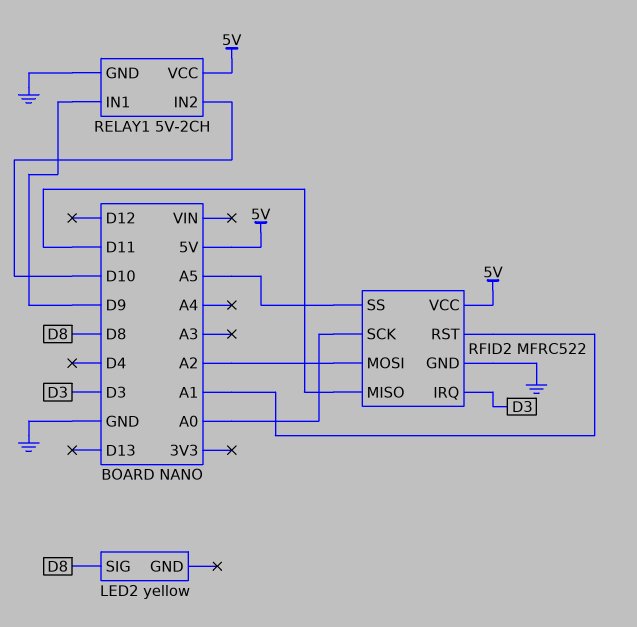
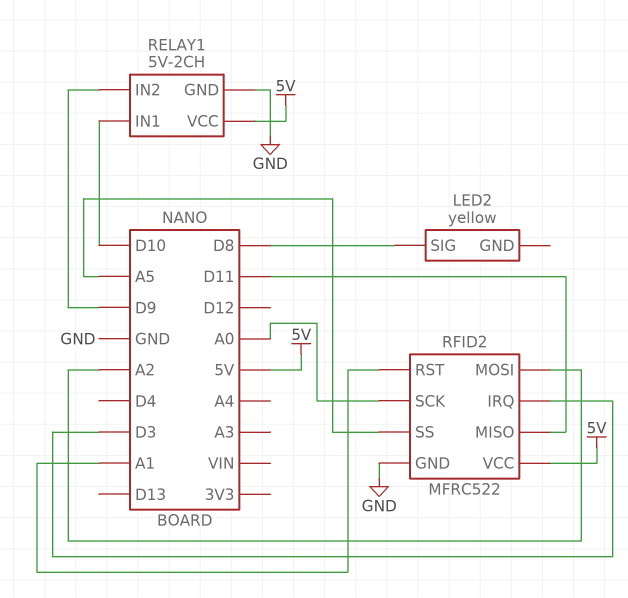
RELAY1 pin IN1: D9 -> D10
RELAY1 pin IN2: D10 -> D9

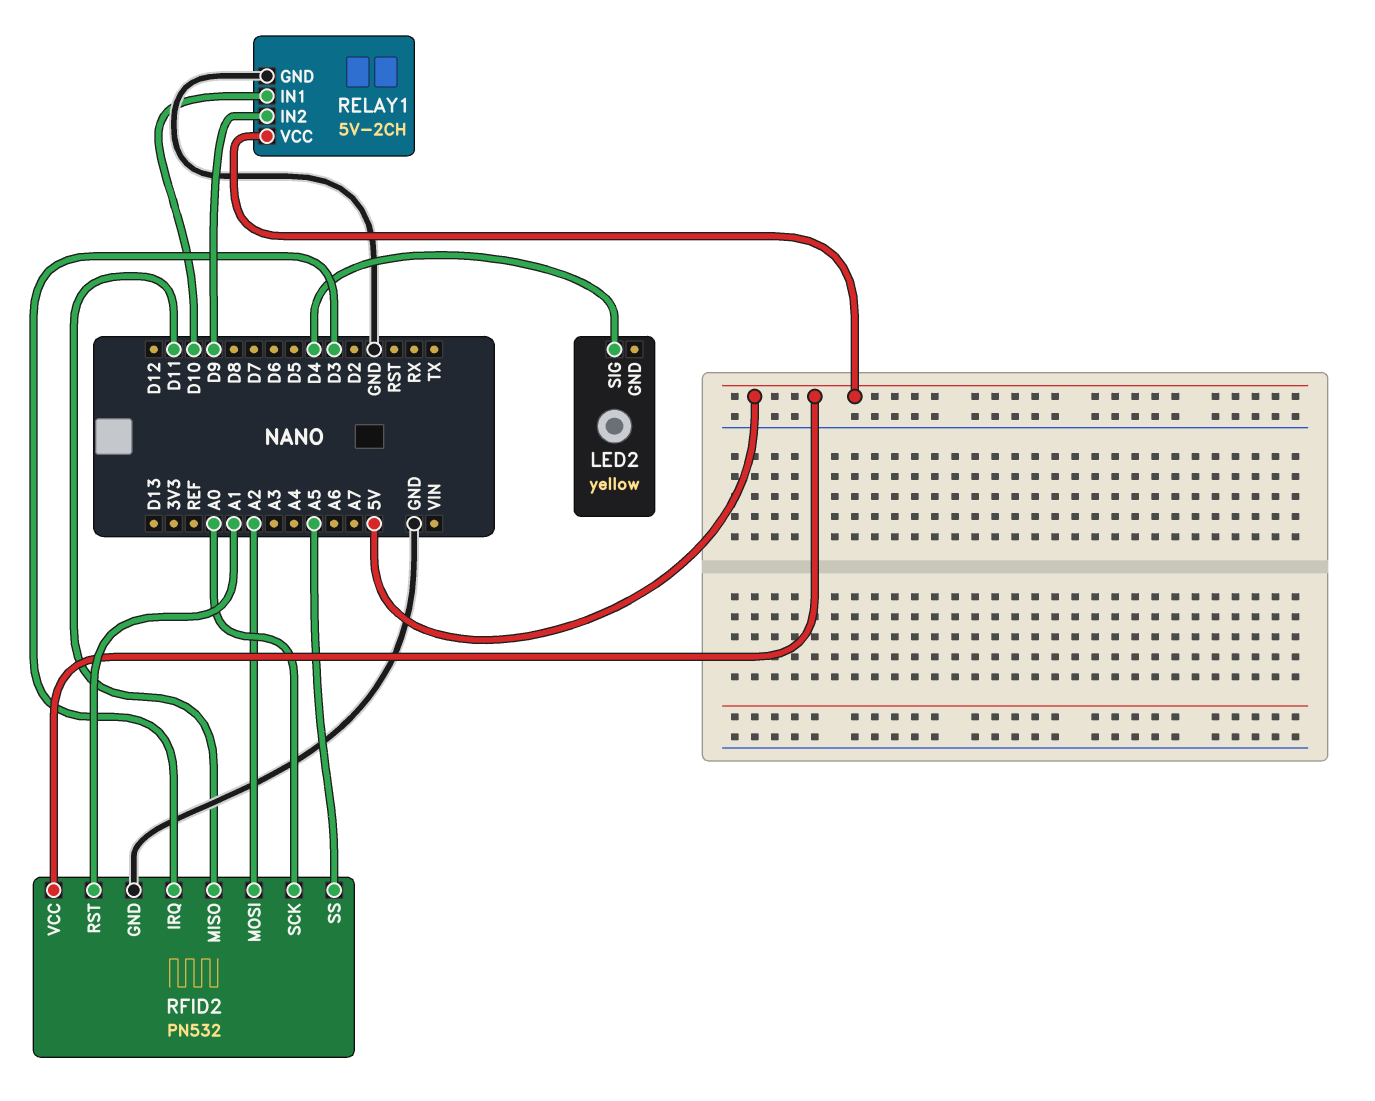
LED2 pin SIG: D8 -> D4
RFID2: MFRC522 -> PN532

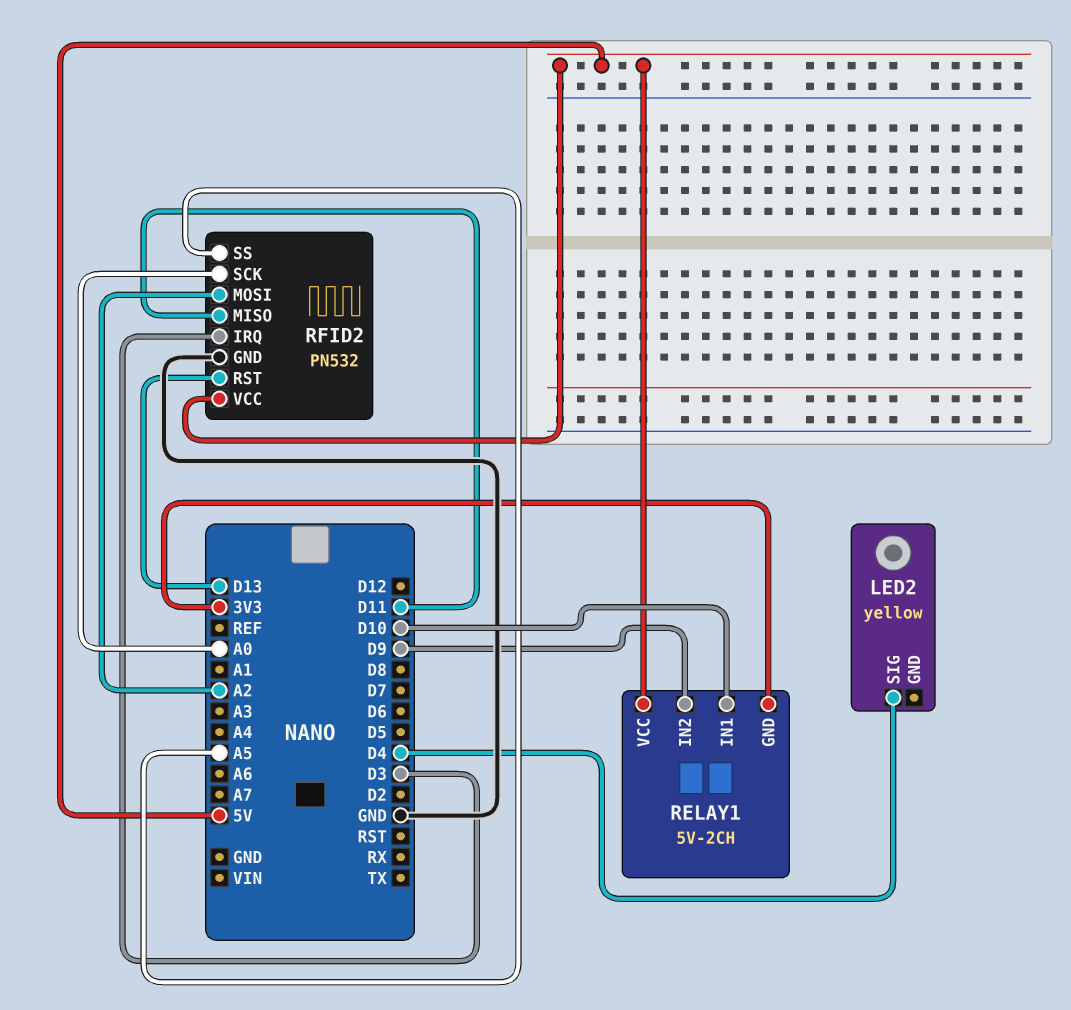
RELAY1 pin GND: GND -> 3V3
RFID2 pin RST: A1 -> D13

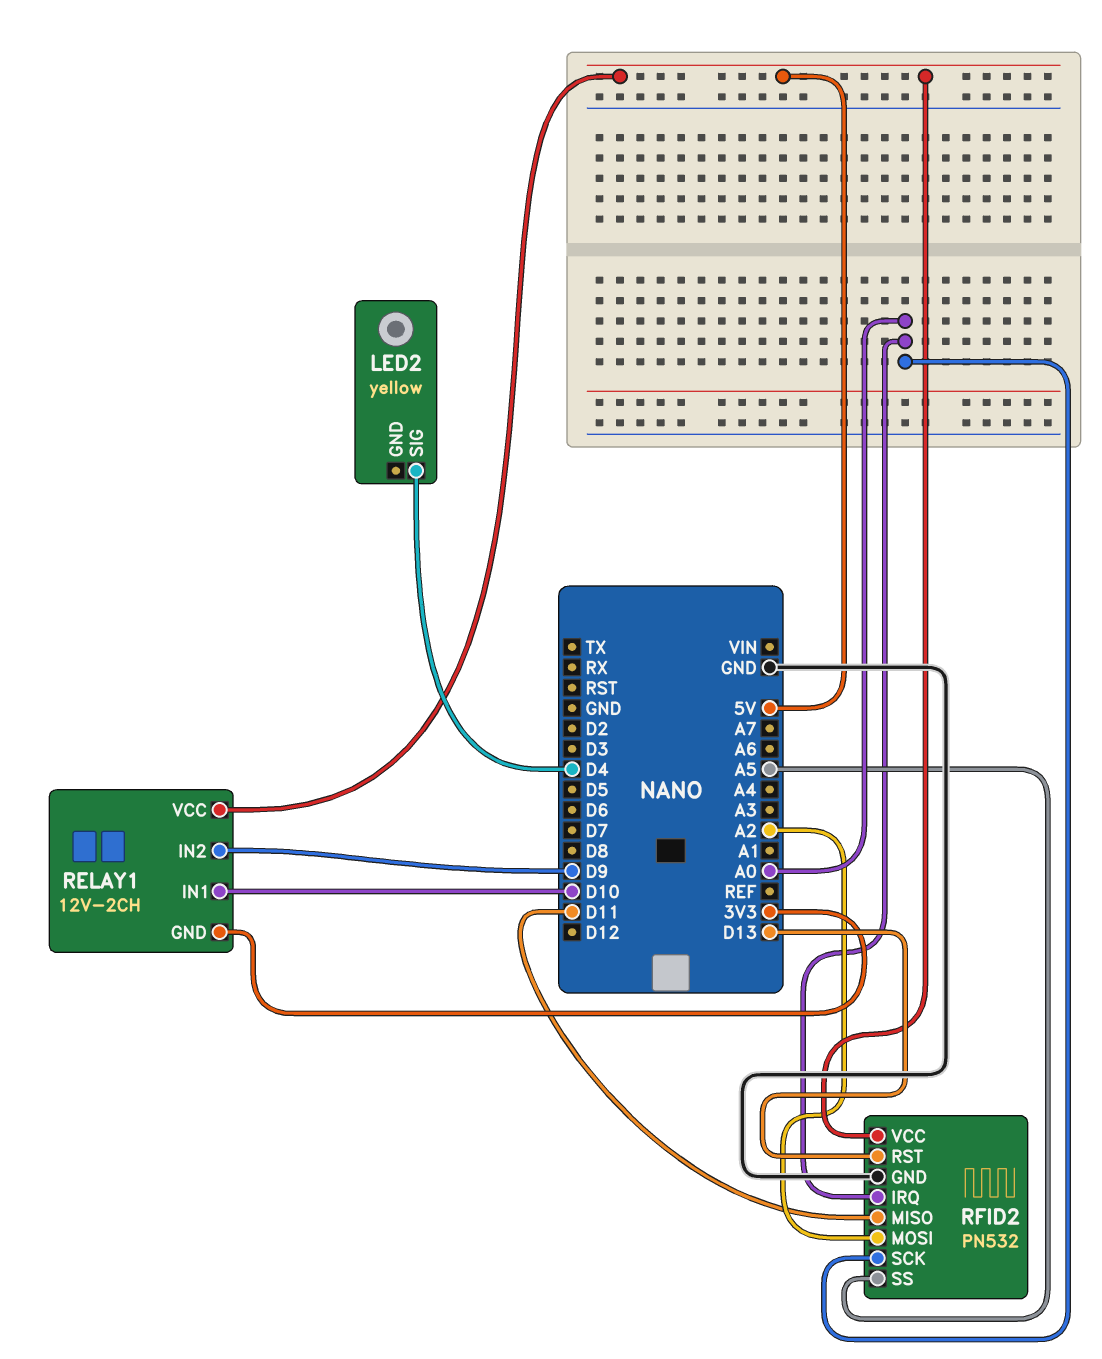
RELAY1: 5V-2CH -> 12V-2CH
RFID2 pin IRQ: D3 -> A0

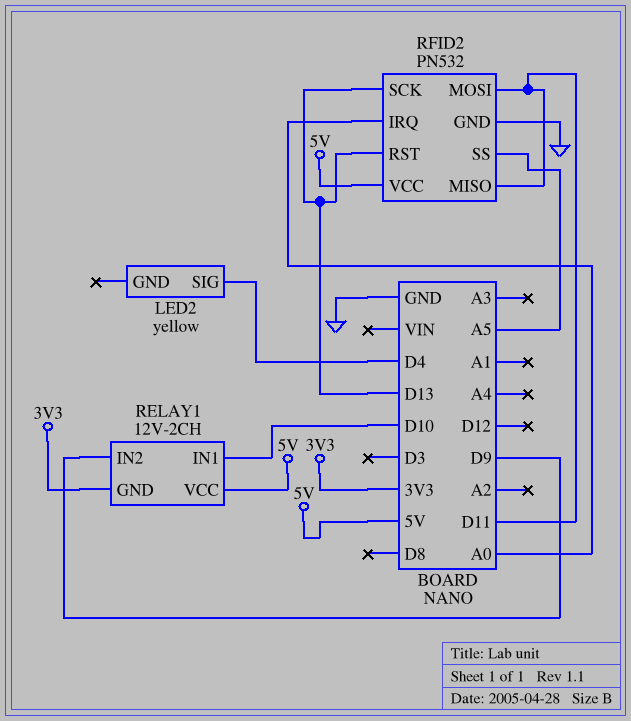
RFID2 pin MOSI: A2 -> D11
RFID2 pin SCK: A0 -> D13

